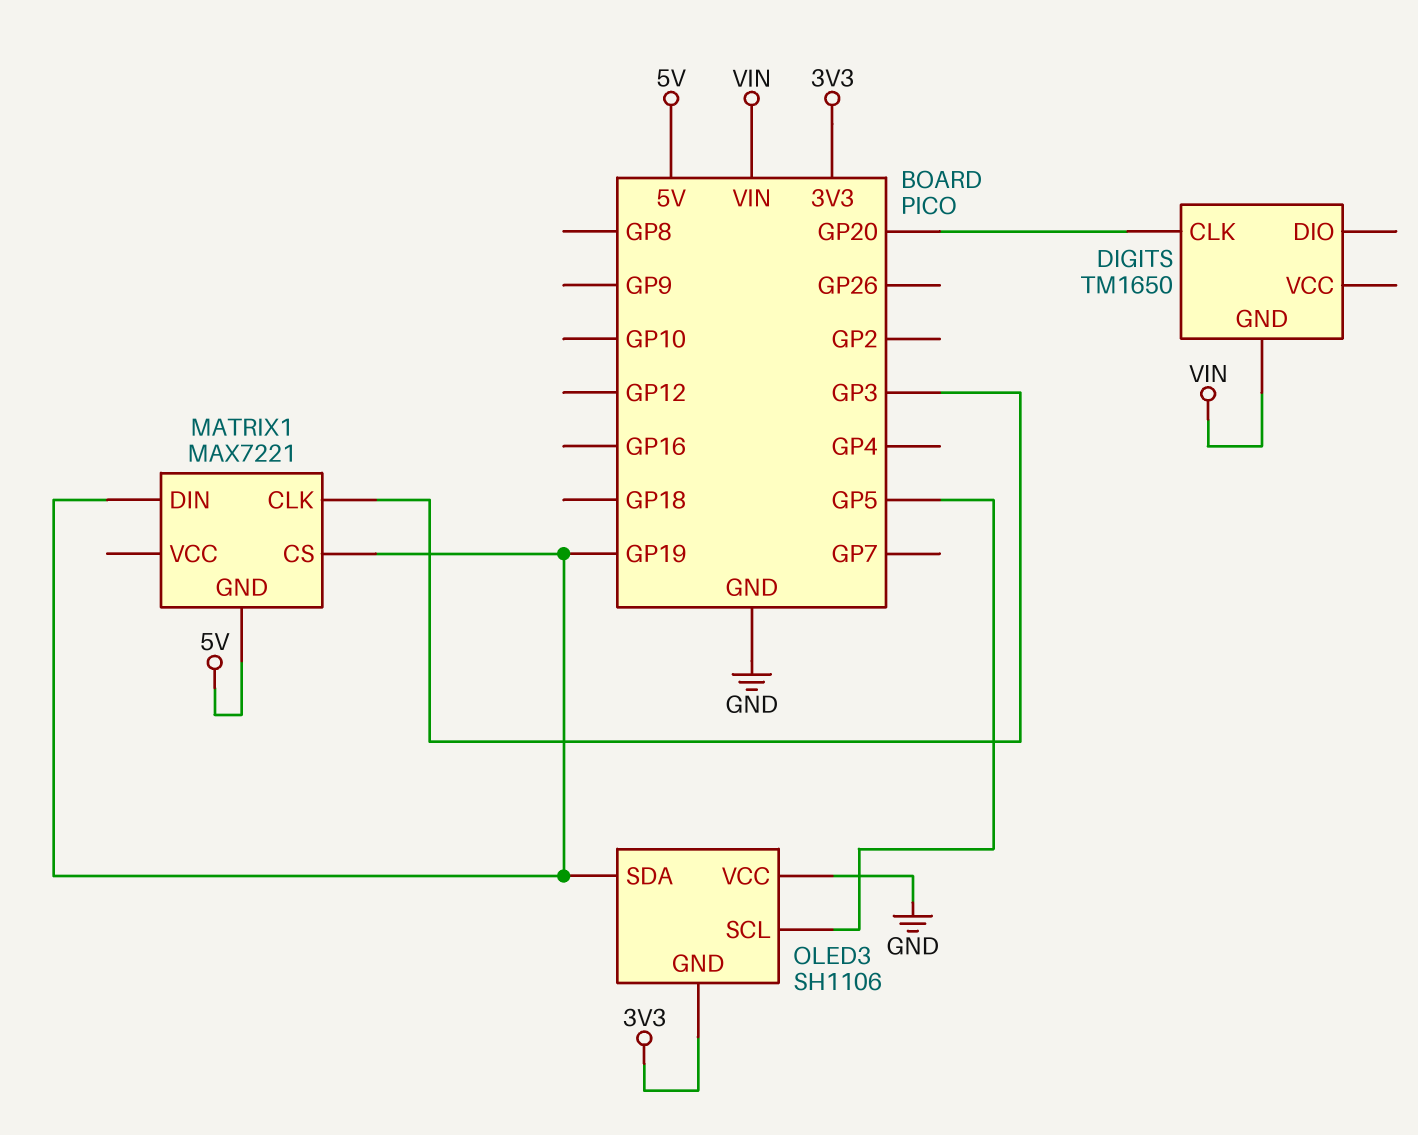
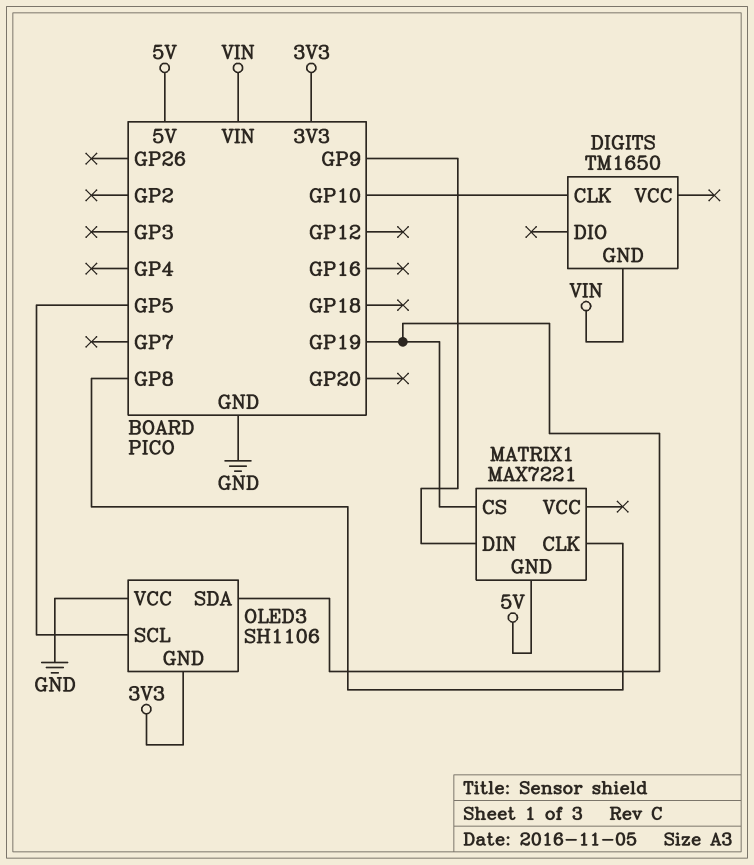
DIGITS pin CLK: GP20 -> GP10
MATRIX1 pin CLK: GP3 -> GP8
MATRIX1 pin DIN: GP19 -> GP9

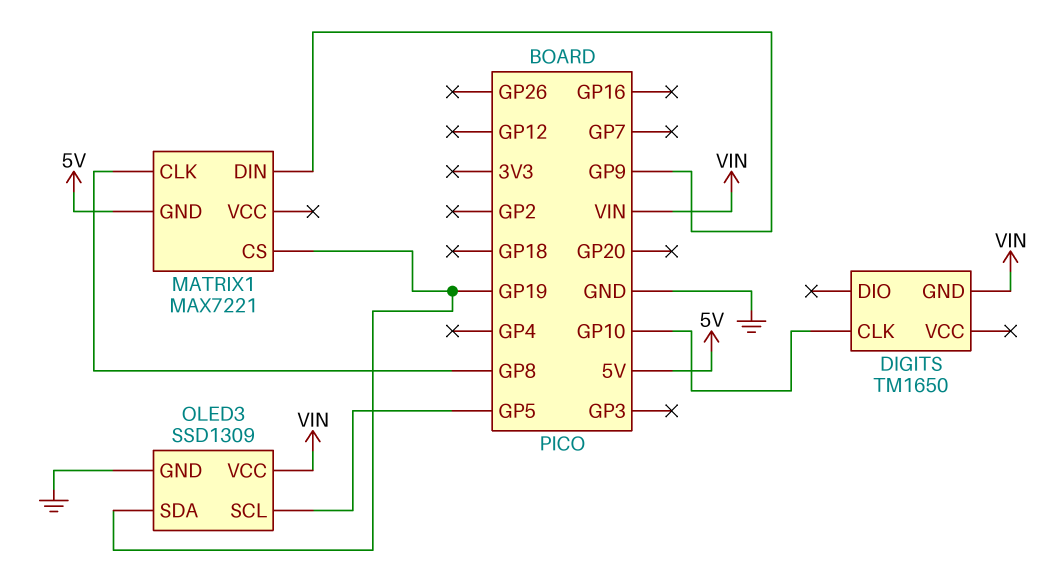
OLED3: SH1106 -> SSD1309
OLED3 pin GND: 3V3 -> GND
OLED3 pin VCC: GND -> VIN

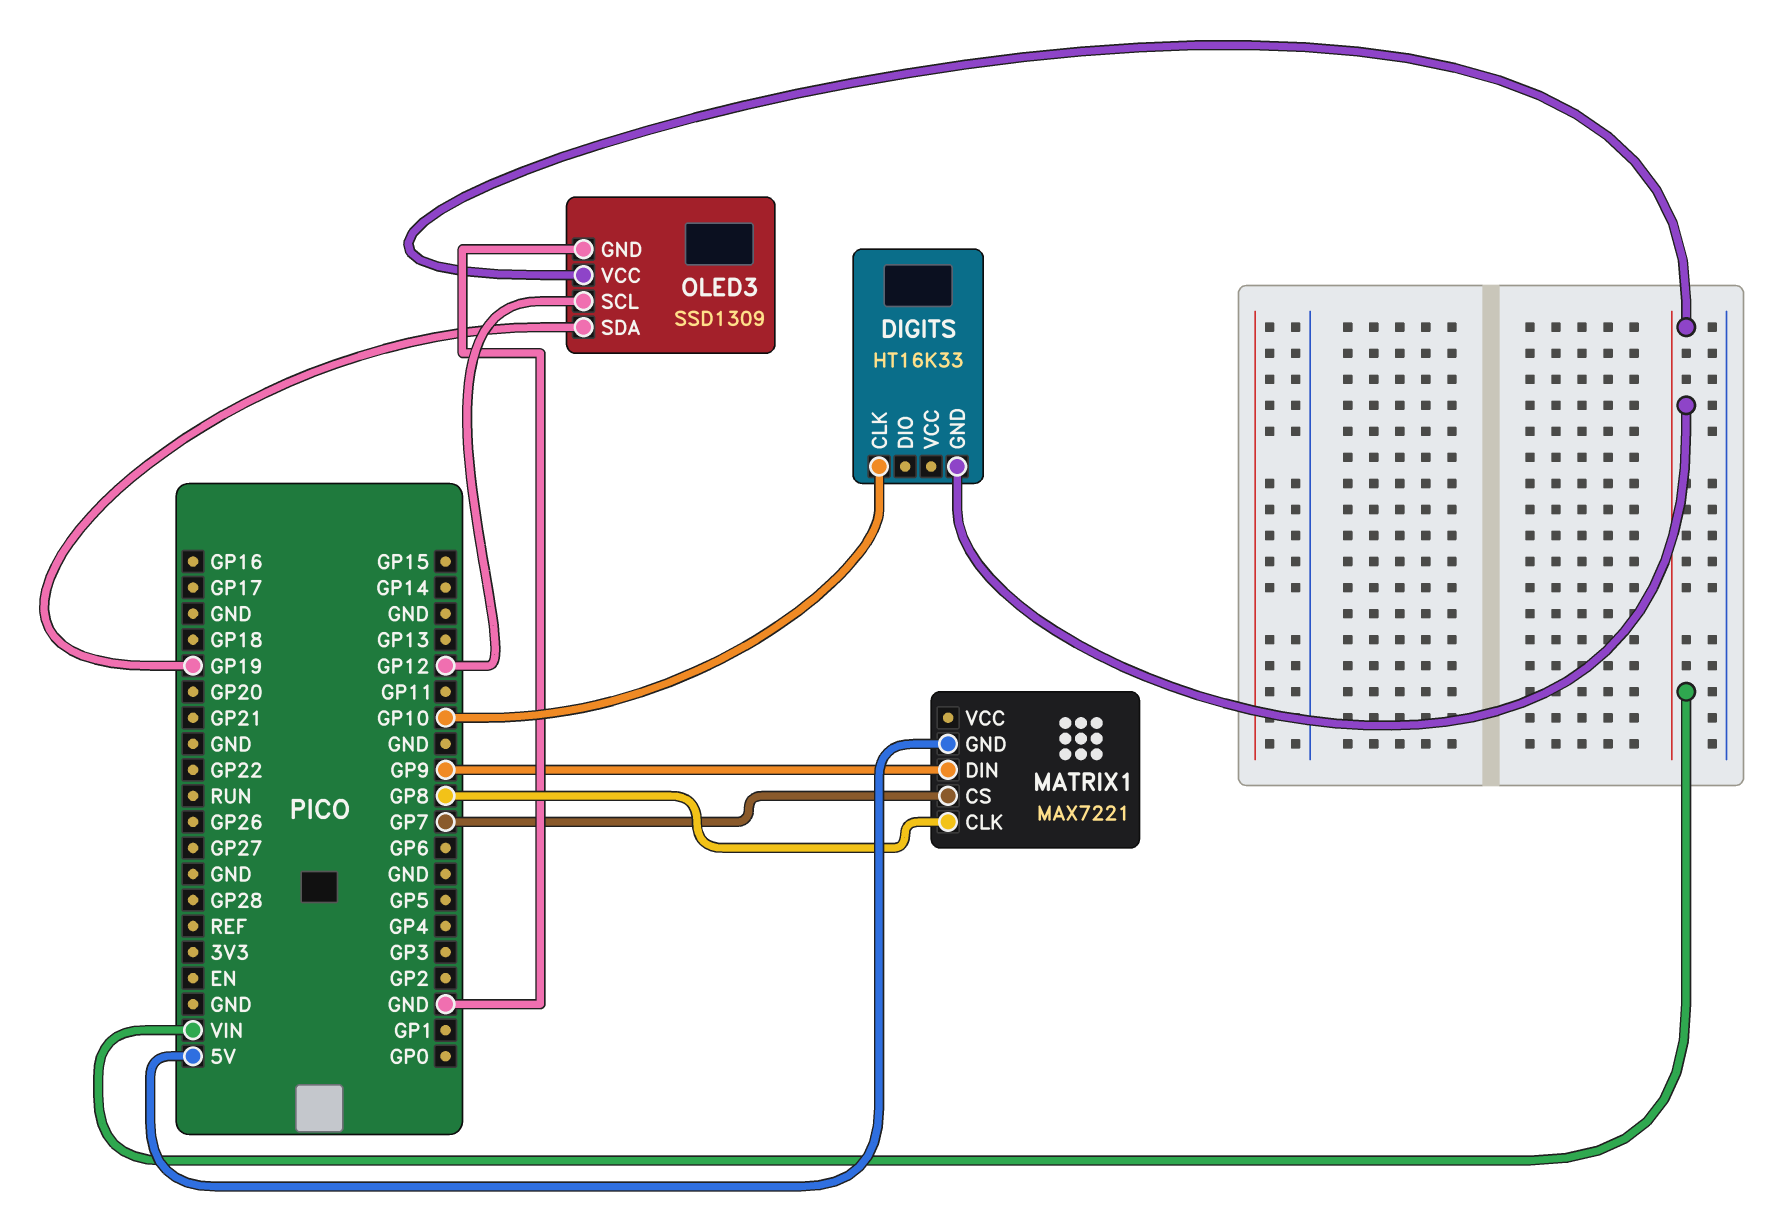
DIGITS: TM1650 -> HT16K33
MATRIX1 pin CS: GP19 -> GP7
OLED3 pin SCL: GP5 -> GP12

